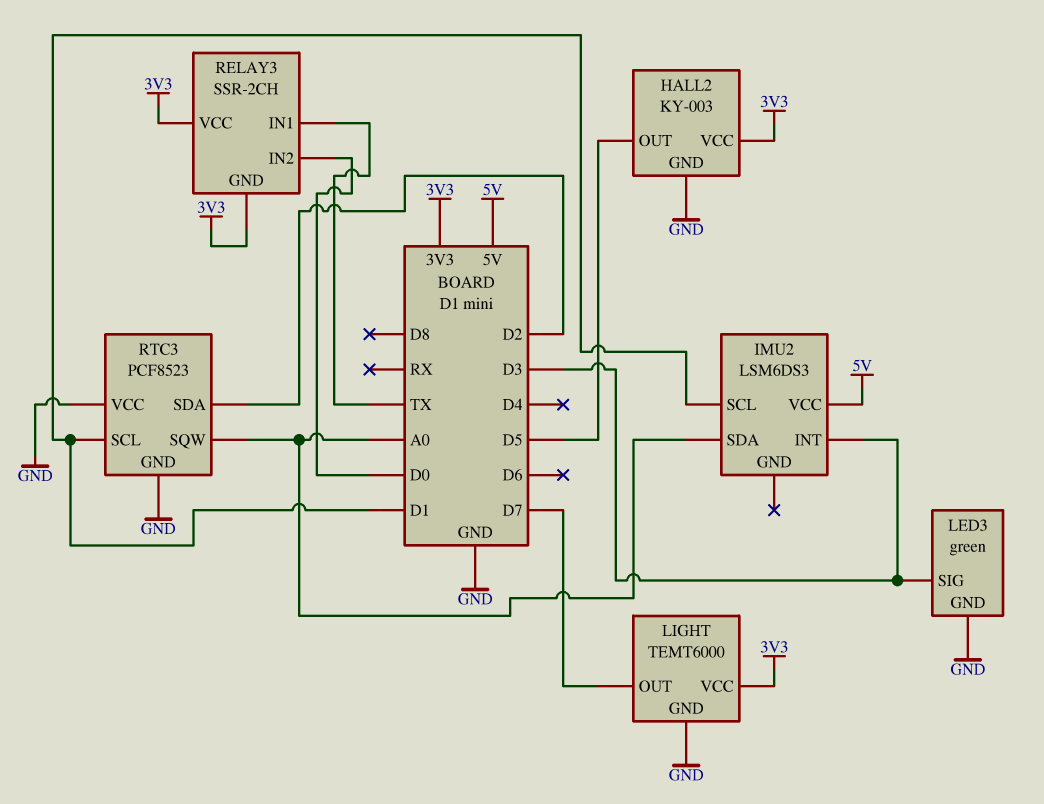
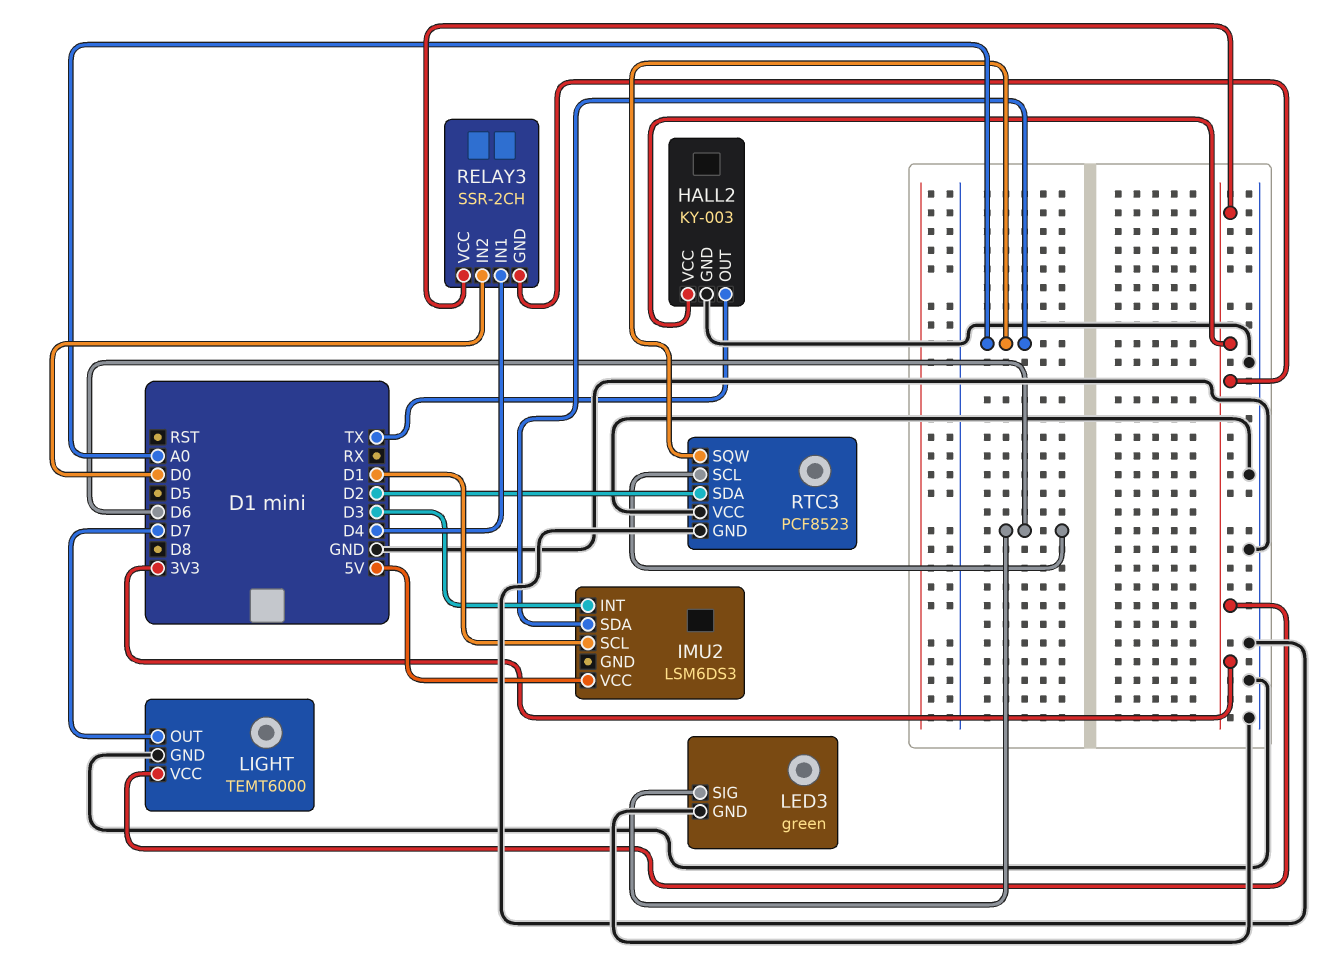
HALL2 pin OUT: D5 -> TX
LED3 pin SIG: D3 -> D6
RELAY3 pin IN1: TX -> D4
RTC3 pin SCL: D1 -> D6

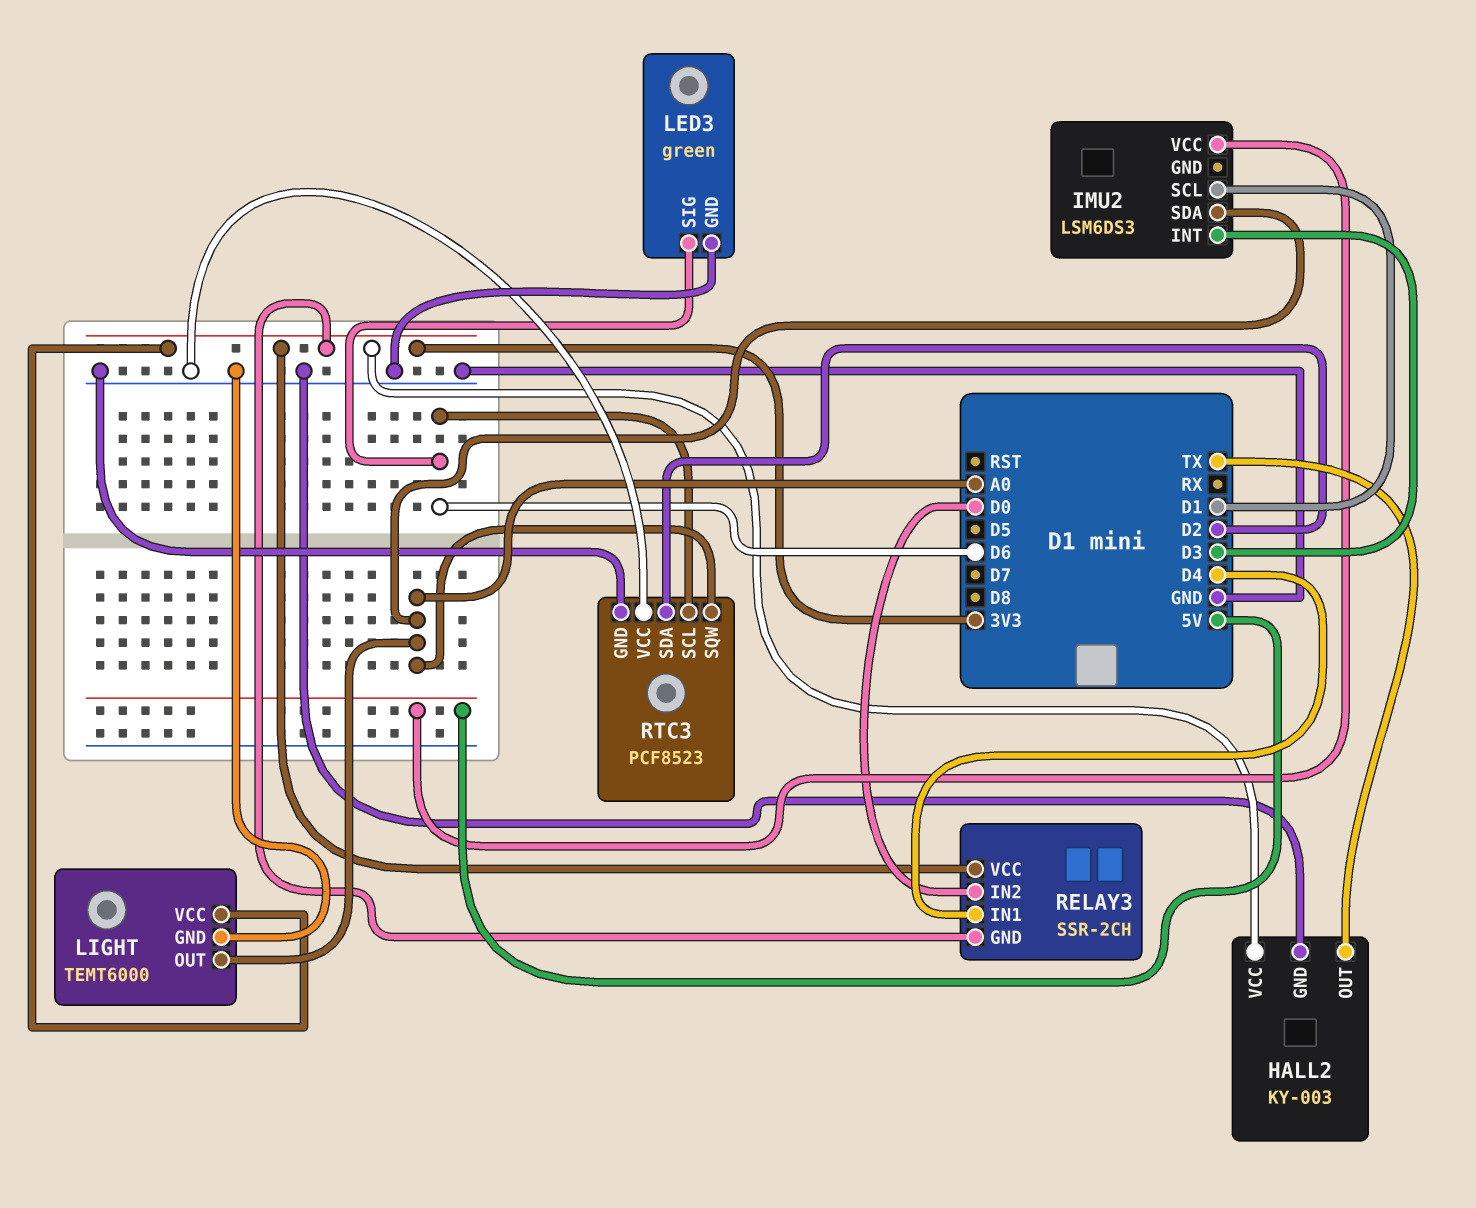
LIGHT pin OUT: D7 -> A0

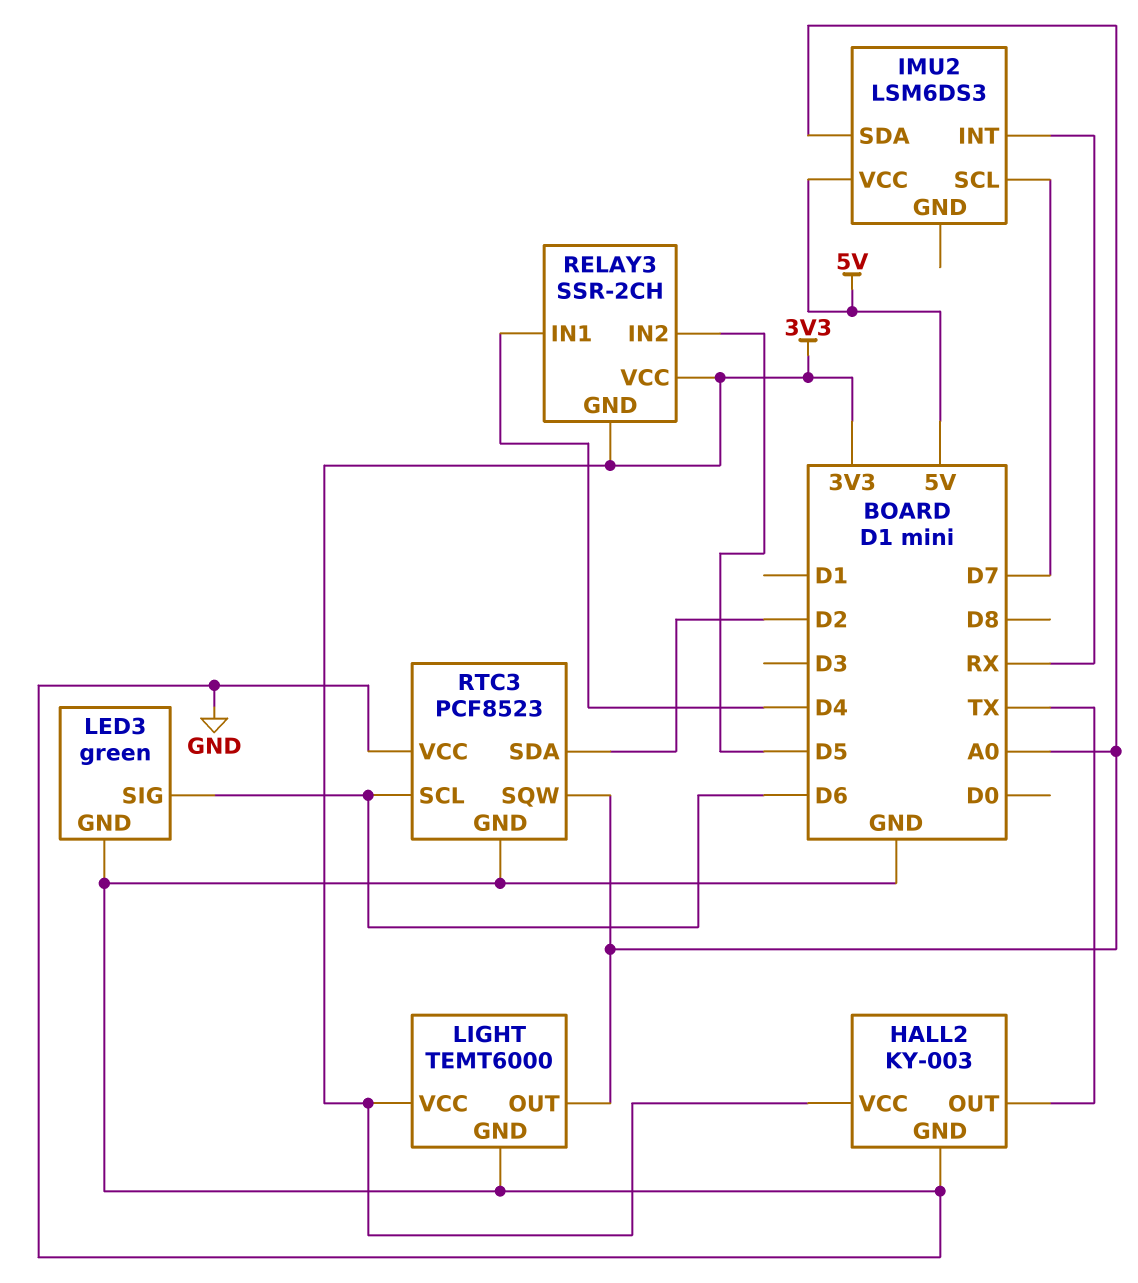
IMU2 pin INT: D3 -> RX
IMU2 pin SCL: D1 -> D7
RELAY3 pin IN2: D0 -> D5

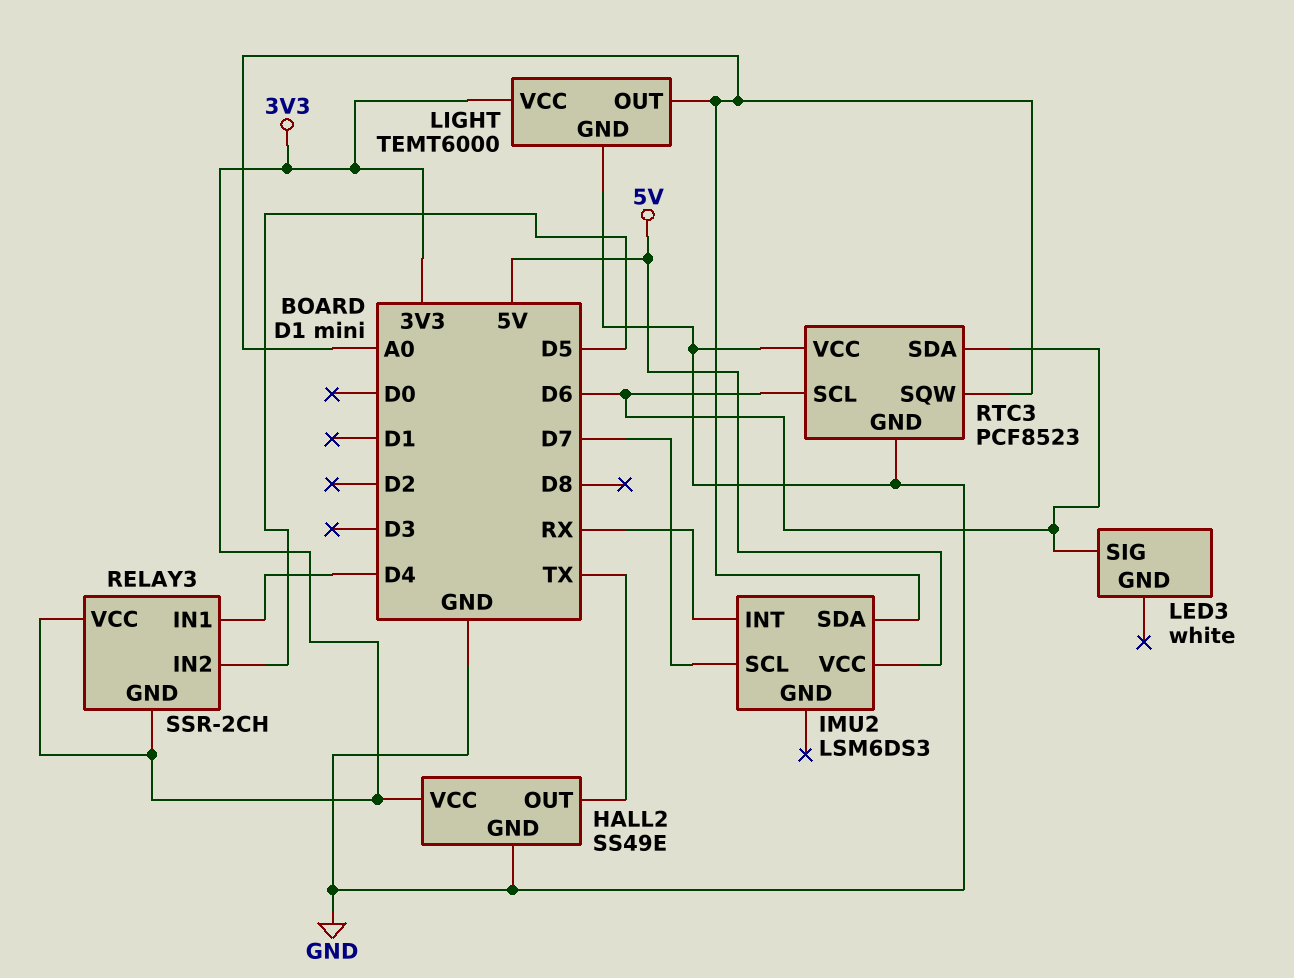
HALL2: KY-003 -> SS49E
LED3: green -> white
LED3 pin GND: GND -> none
RTC3 pin SDA: D2 -> D6

